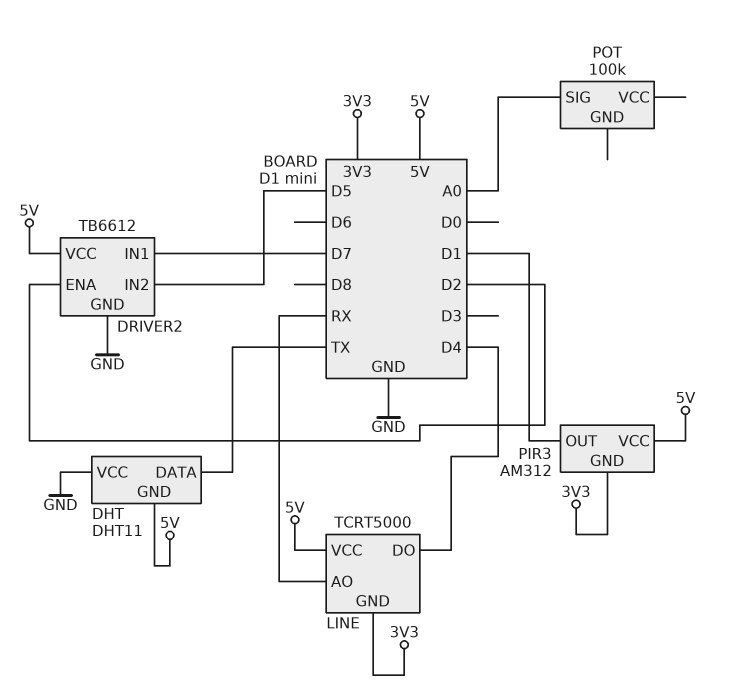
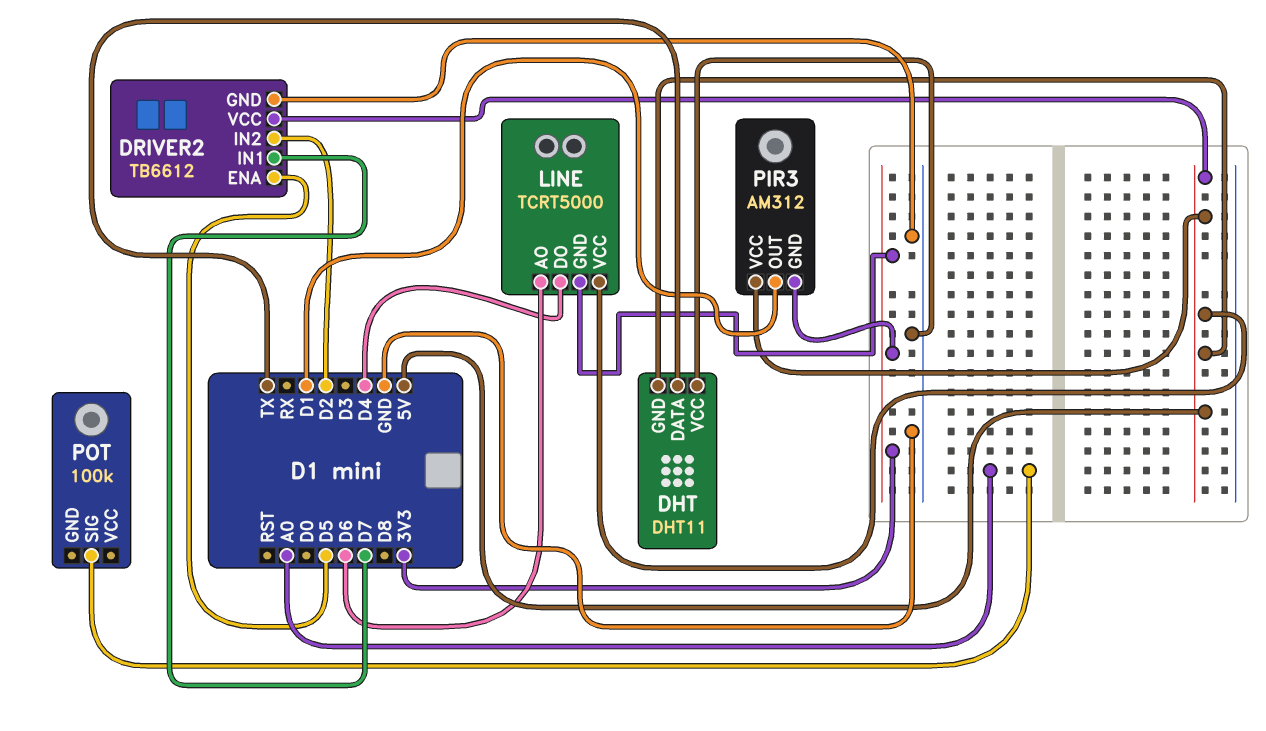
DRIVER2 pin ENA: D2 -> D5
DRIVER2 pin IN2: D5 -> D2
LINE pin AO: RX -> D6

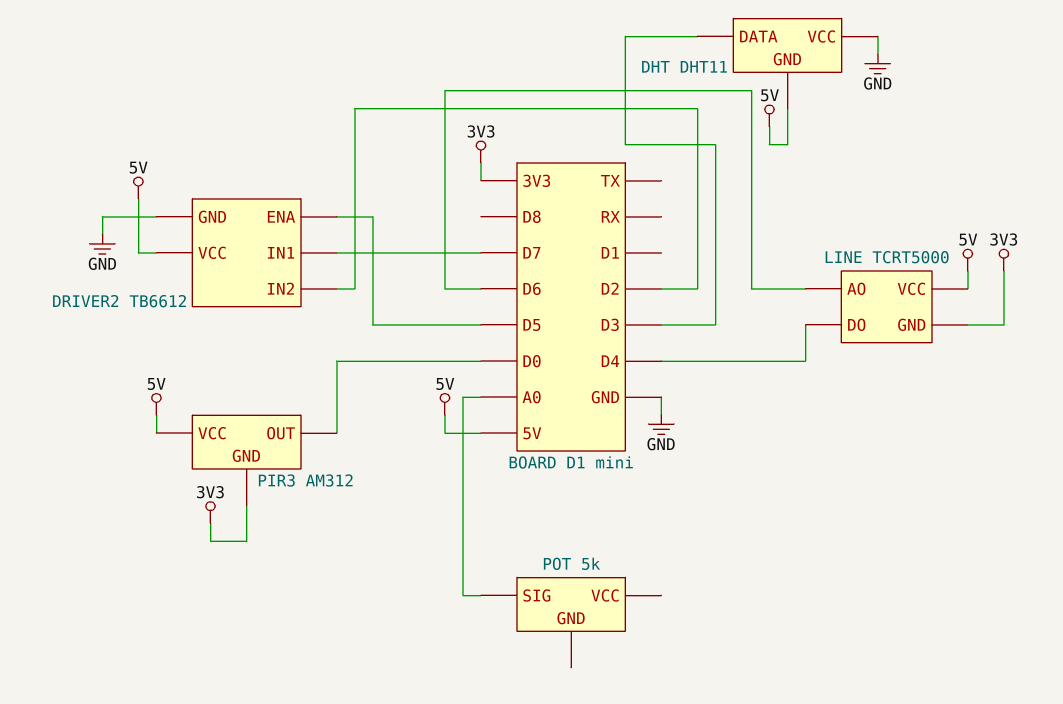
DHT pin DATA: TX -> D3
PIR3 pin OUT: D1 -> D0
POT: 100k -> 5k

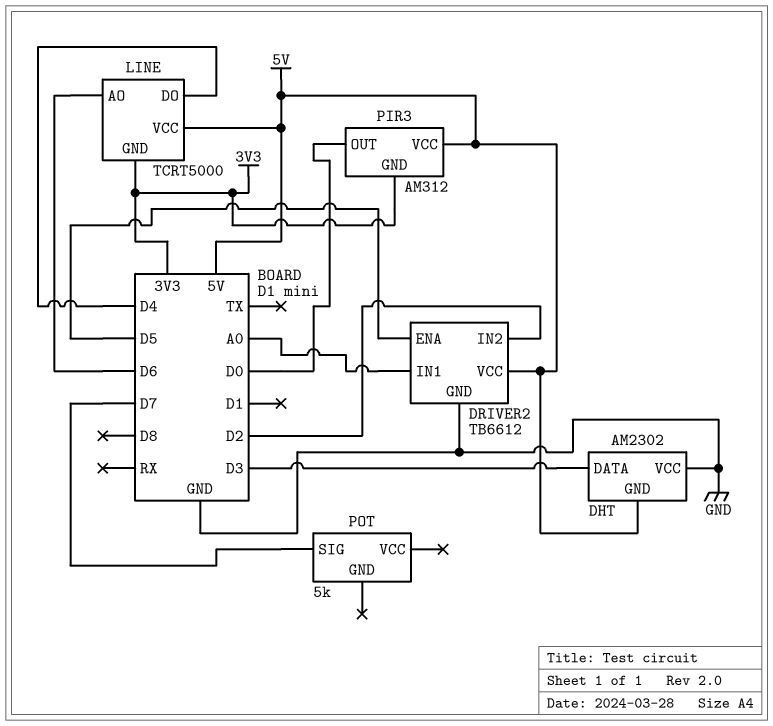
DHT: DHT11 -> AM2302
DRIVER2 pin IN1: D7 -> A0
POT pin SIG: A0 -> D7

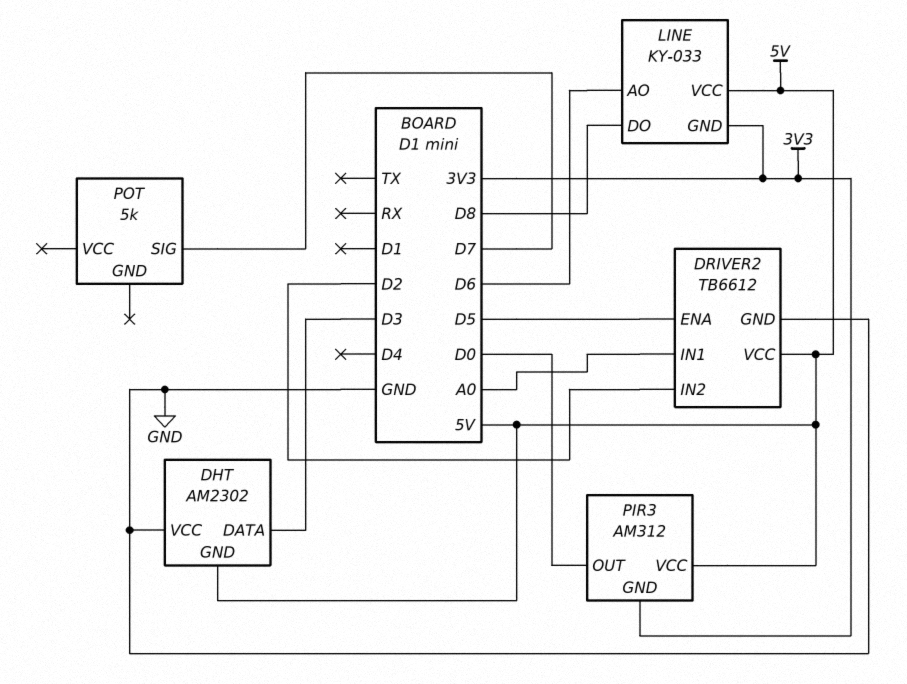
LINE: TCRT5000 -> KY-033
LINE pin DO: D4 -> D8

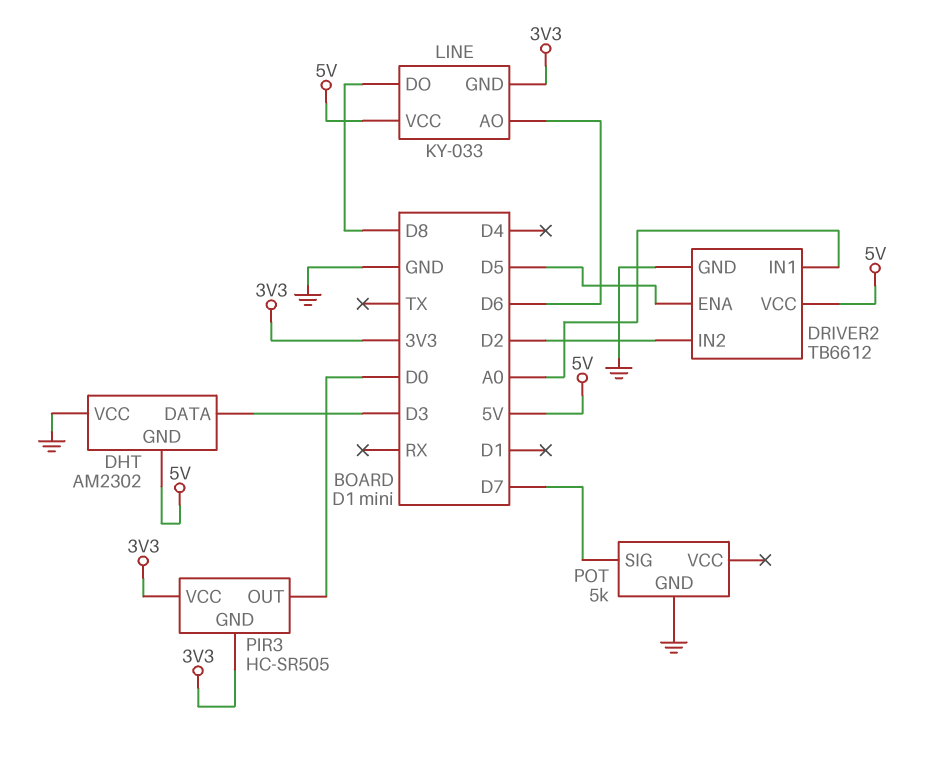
PIR3: AM312 -> HC-SR505
PIR3 pin VCC: 5V -> 3V3
POT pin GND: none -> GND

